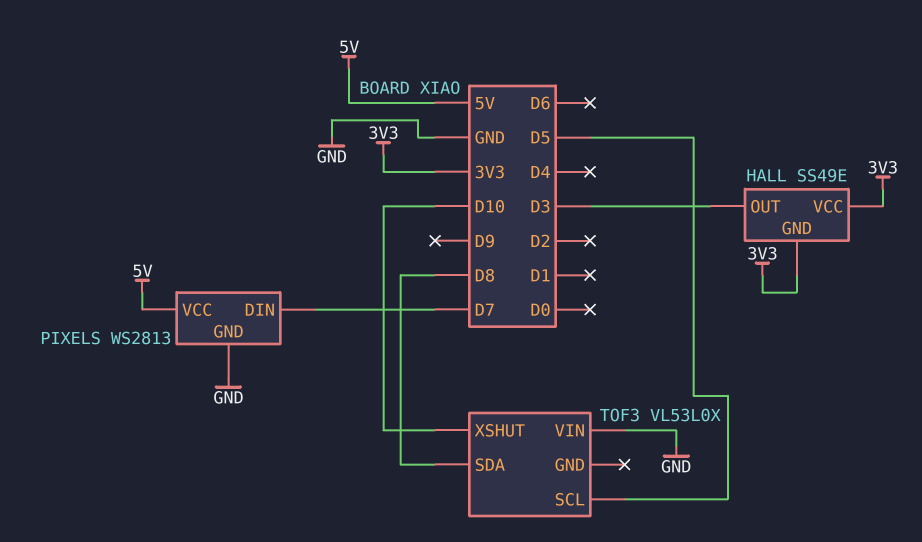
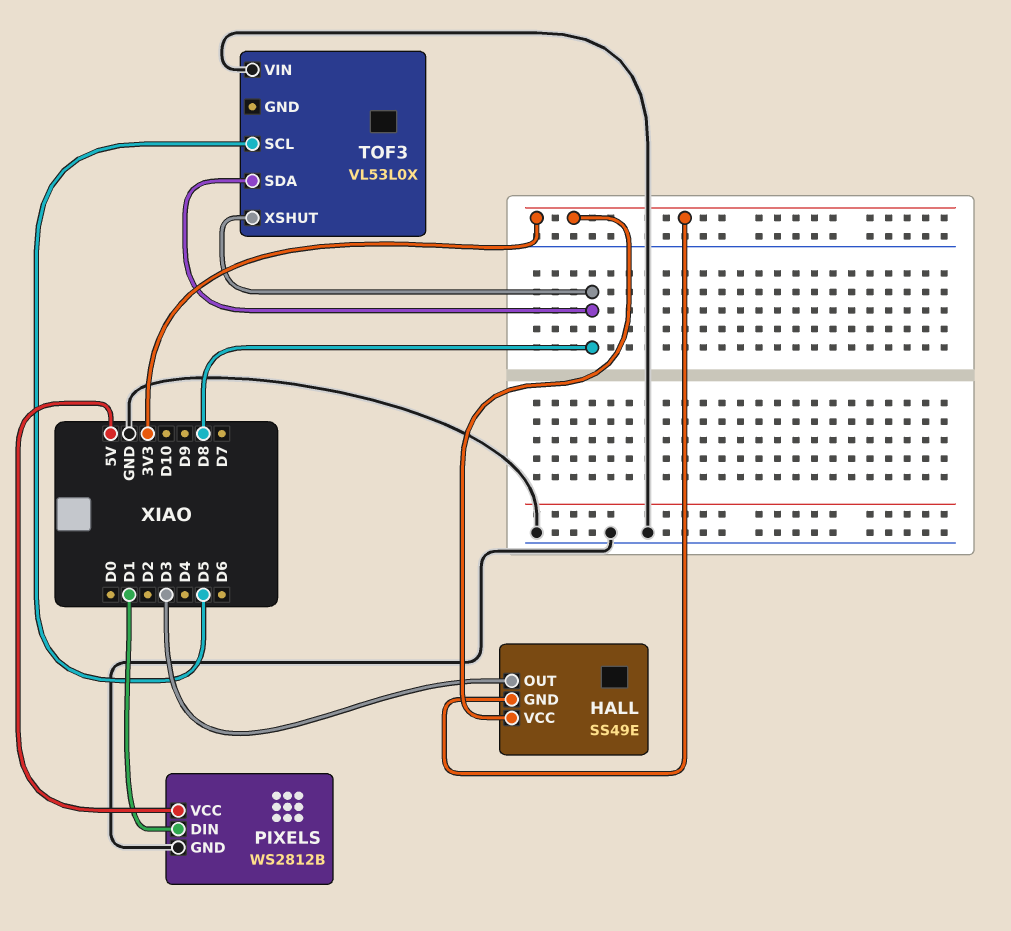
PIXELS: WS2813 -> WS2812B
PIXELS pin DIN: D7 -> D1
TOF3 pin XSHUT: D10 -> D8

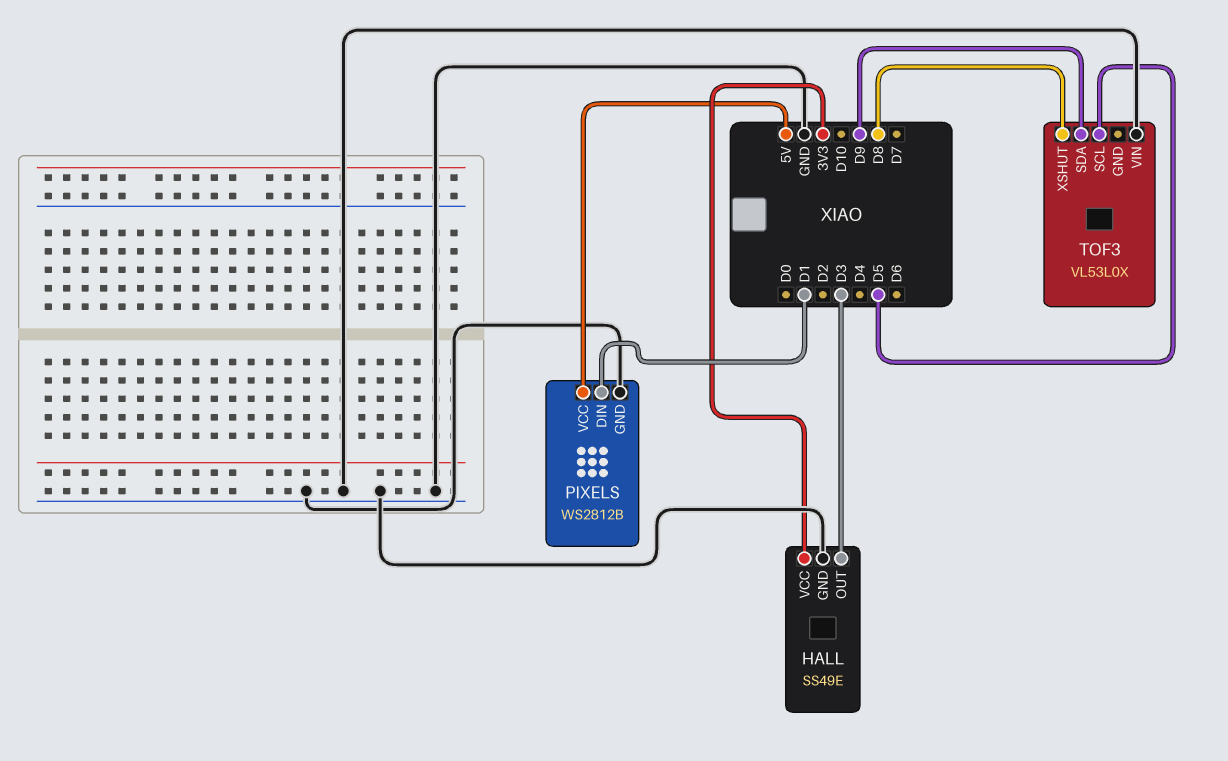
HALL pin GND: 3V3 -> GND
TOF3 pin SDA: D8 -> D9

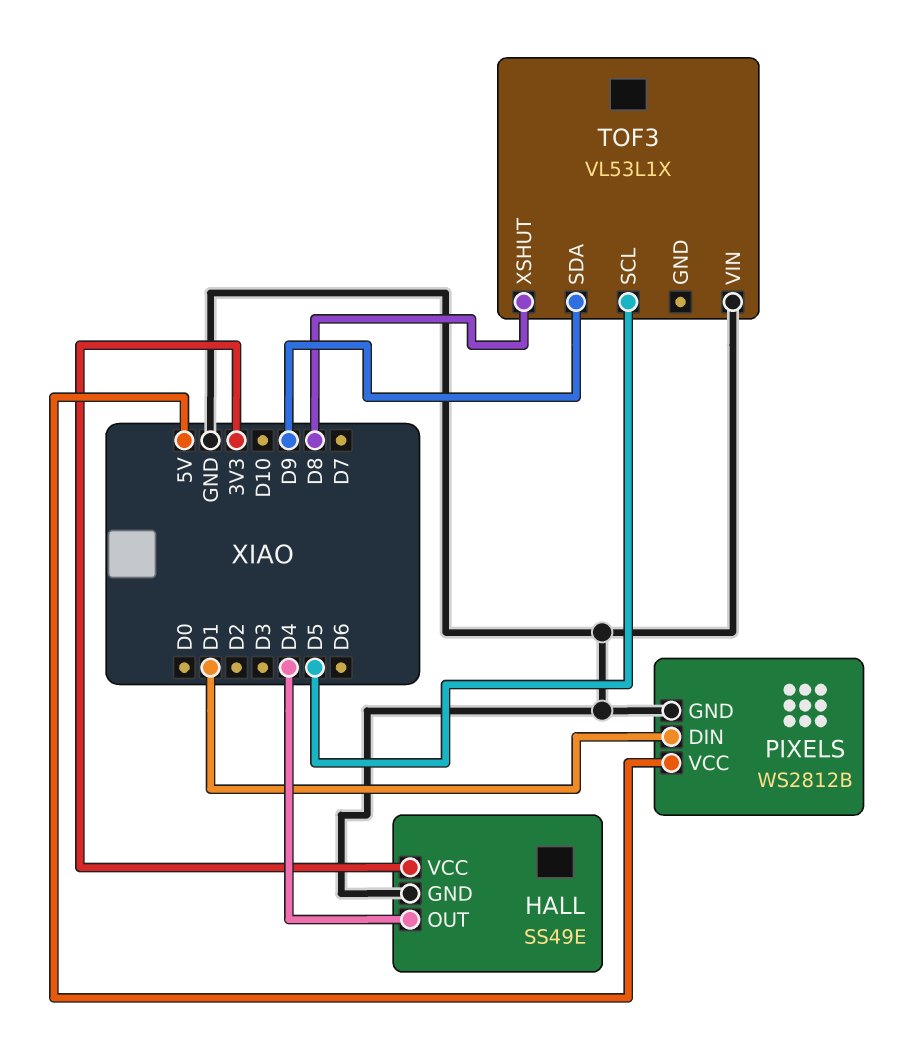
HALL pin OUT: D3 -> D4
TOF3: VL53L0X -> VL53L1X

